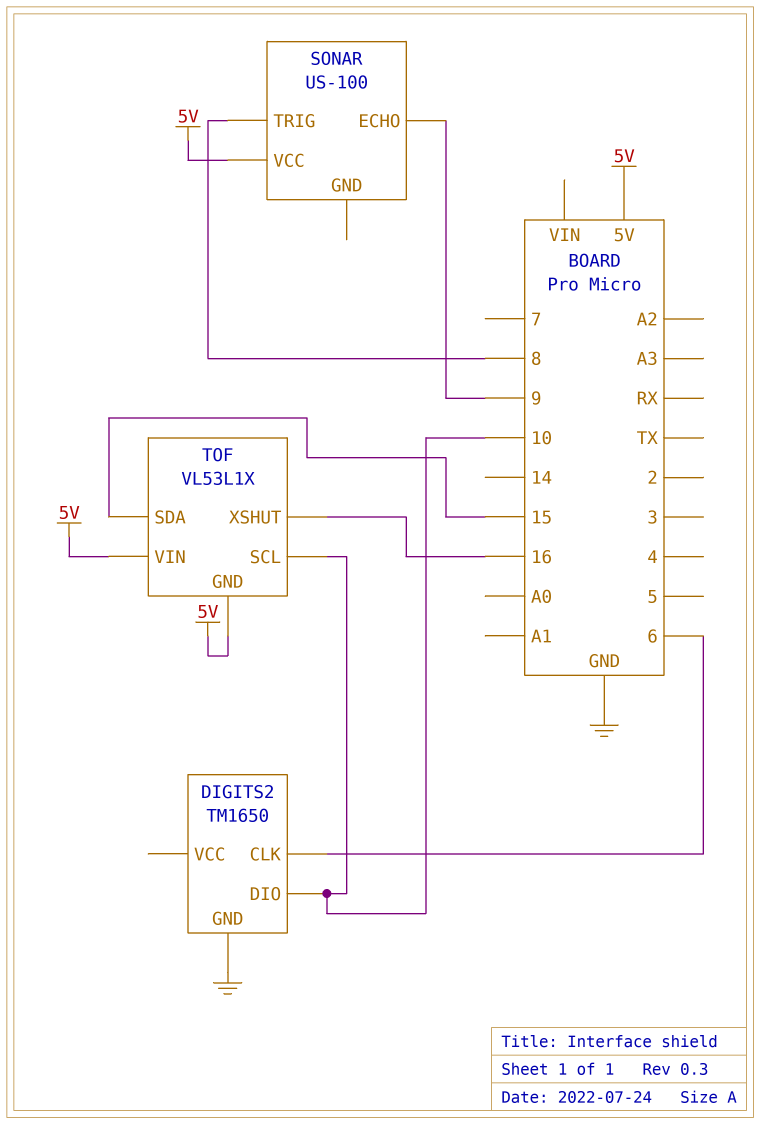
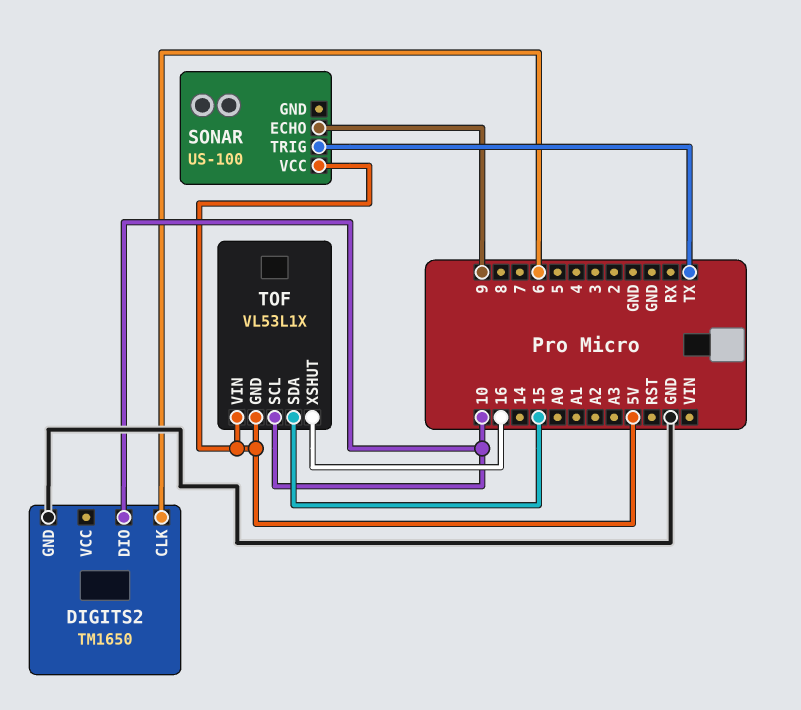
SONAR pin TRIG: 8 -> TX

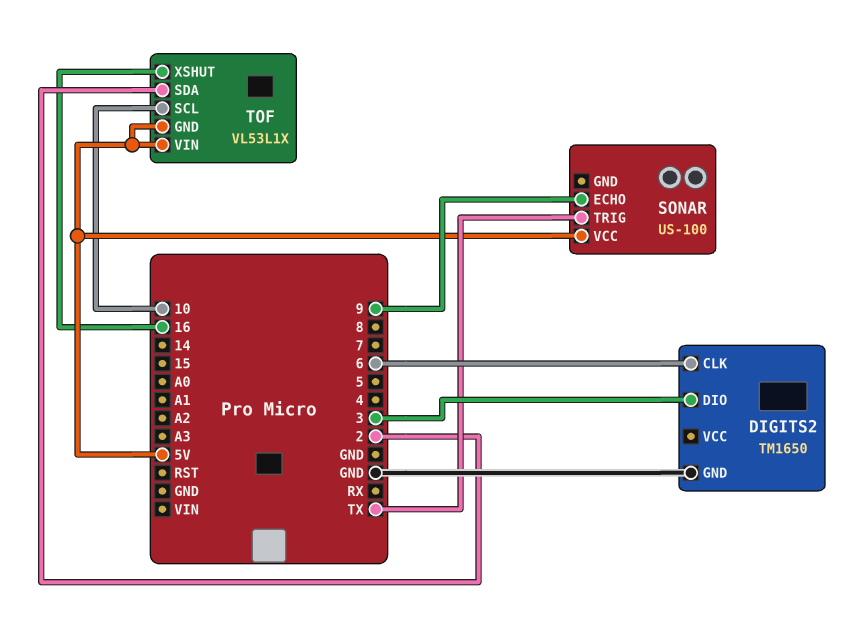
DIGITS2 pin DIO: 10 -> 3
TOF pin SDA: 15 -> 2

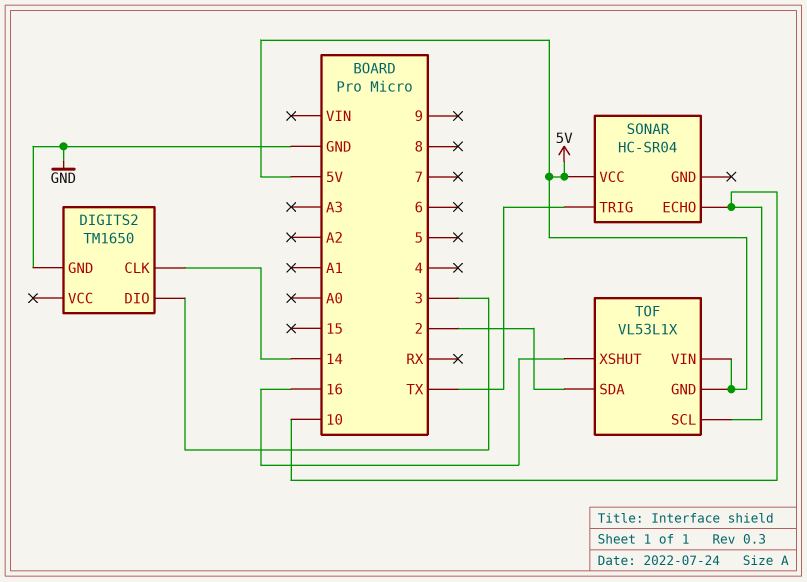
DIGITS2 pin CLK: 6 -> 14
SONAR: US-100 -> HC-SR04
SONAR pin ECHO: 9 -> 10

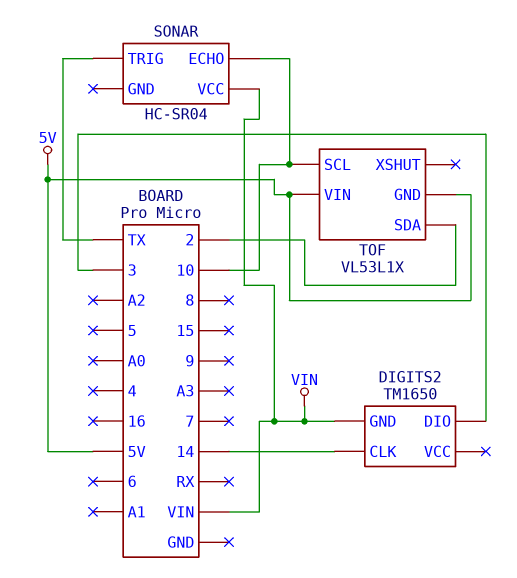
DIGITS2 pin GND: GND -> VIN
SONAR pin VCC: 5V -> VIN
TOF pin XSHUT: 16 -> none

